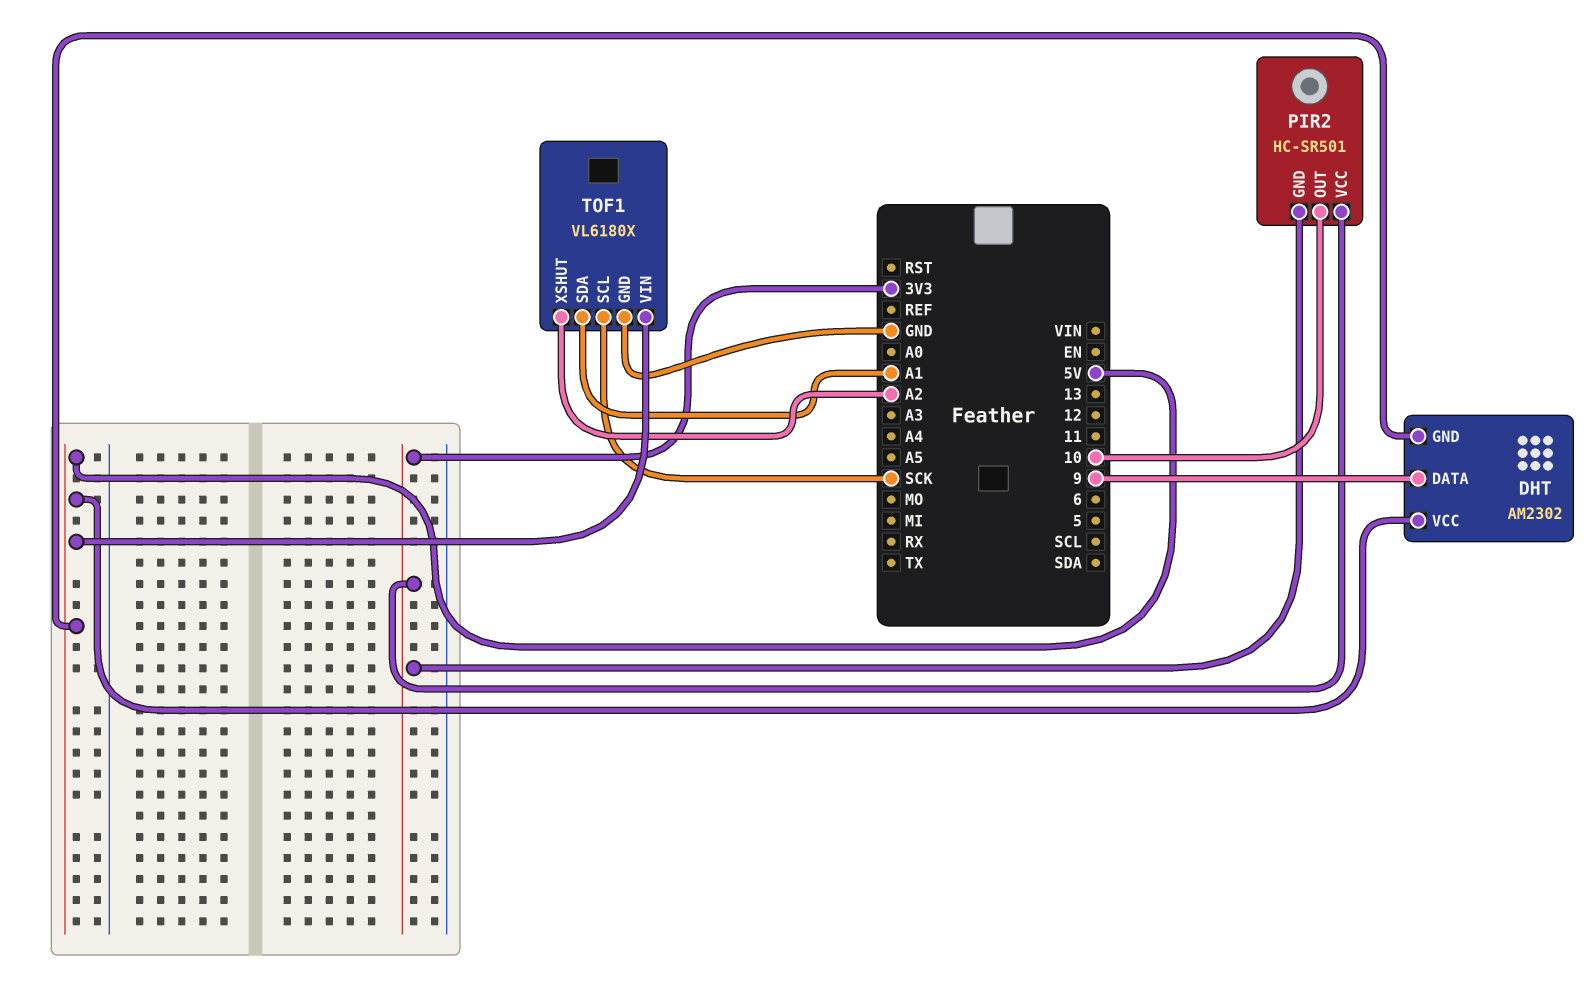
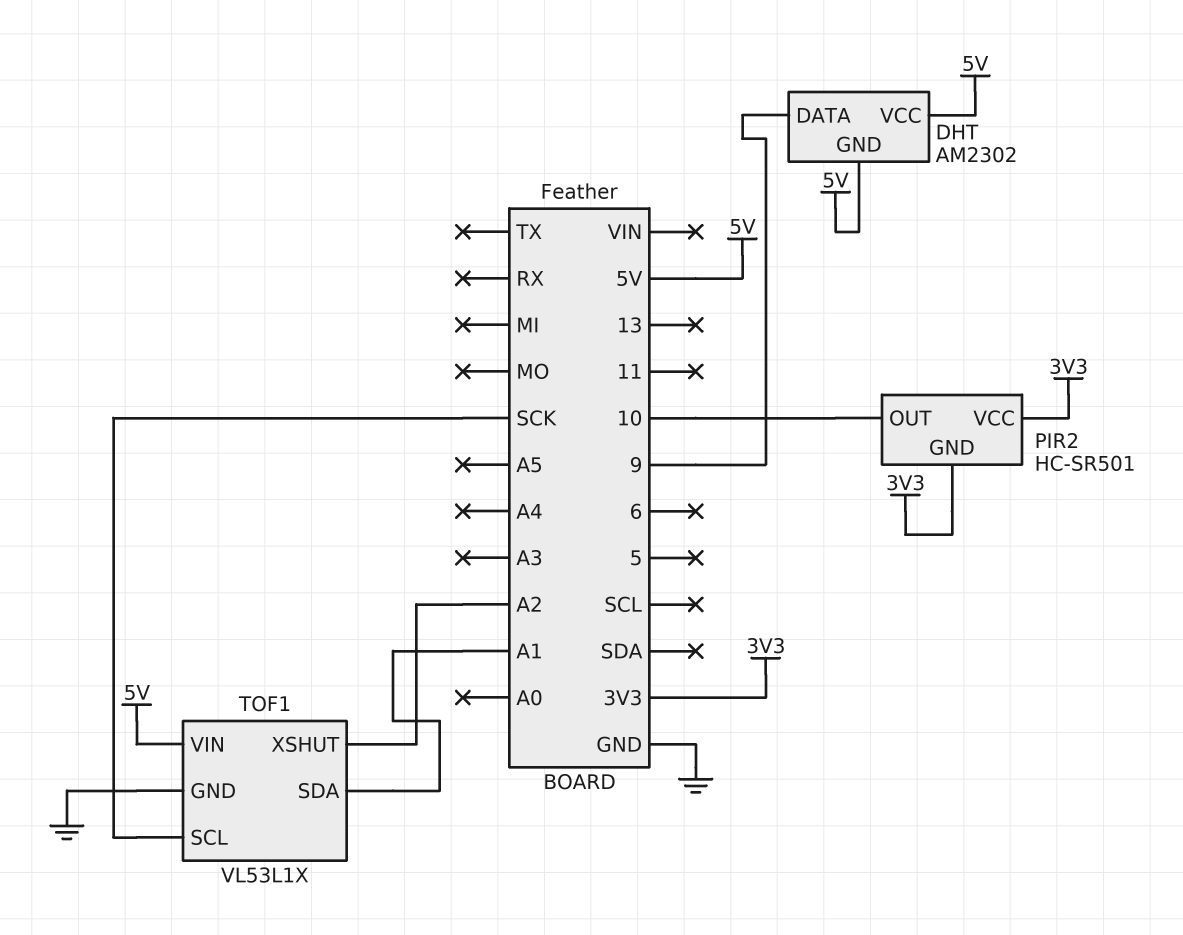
TOF1: VL6180X -> VL53L1X

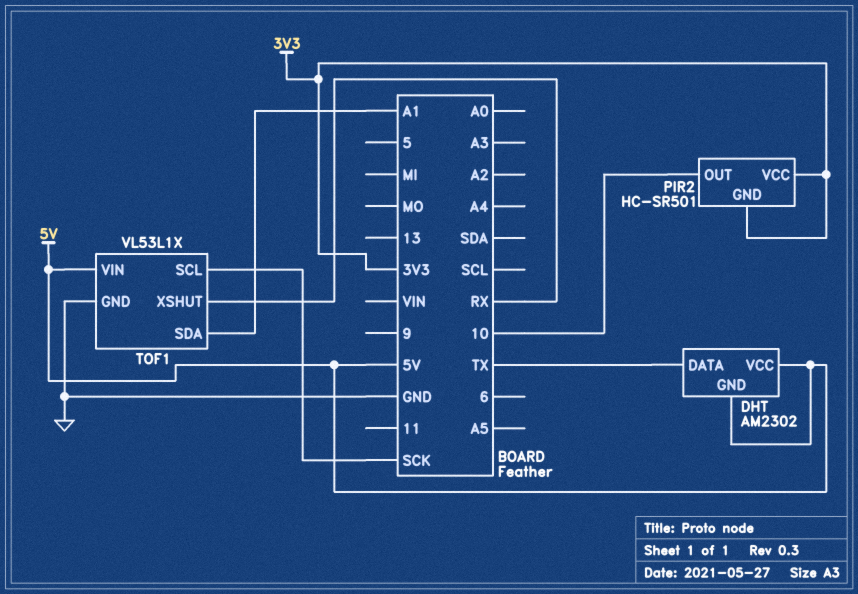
DHT pin DATA: 9 -> TX
TOF1 pin XSHUT: A2 -> RX

